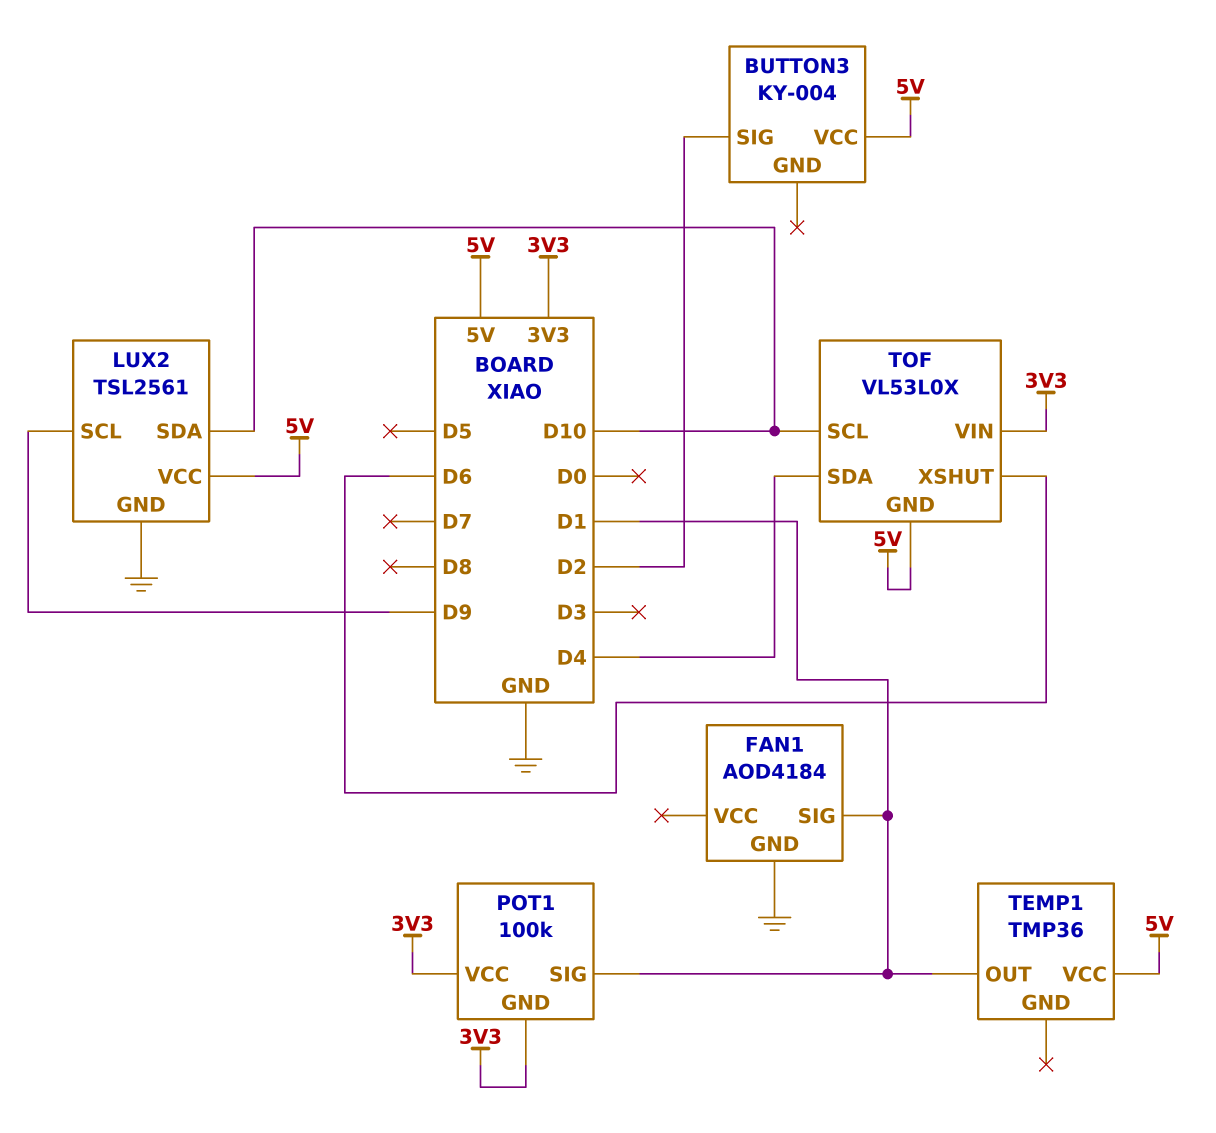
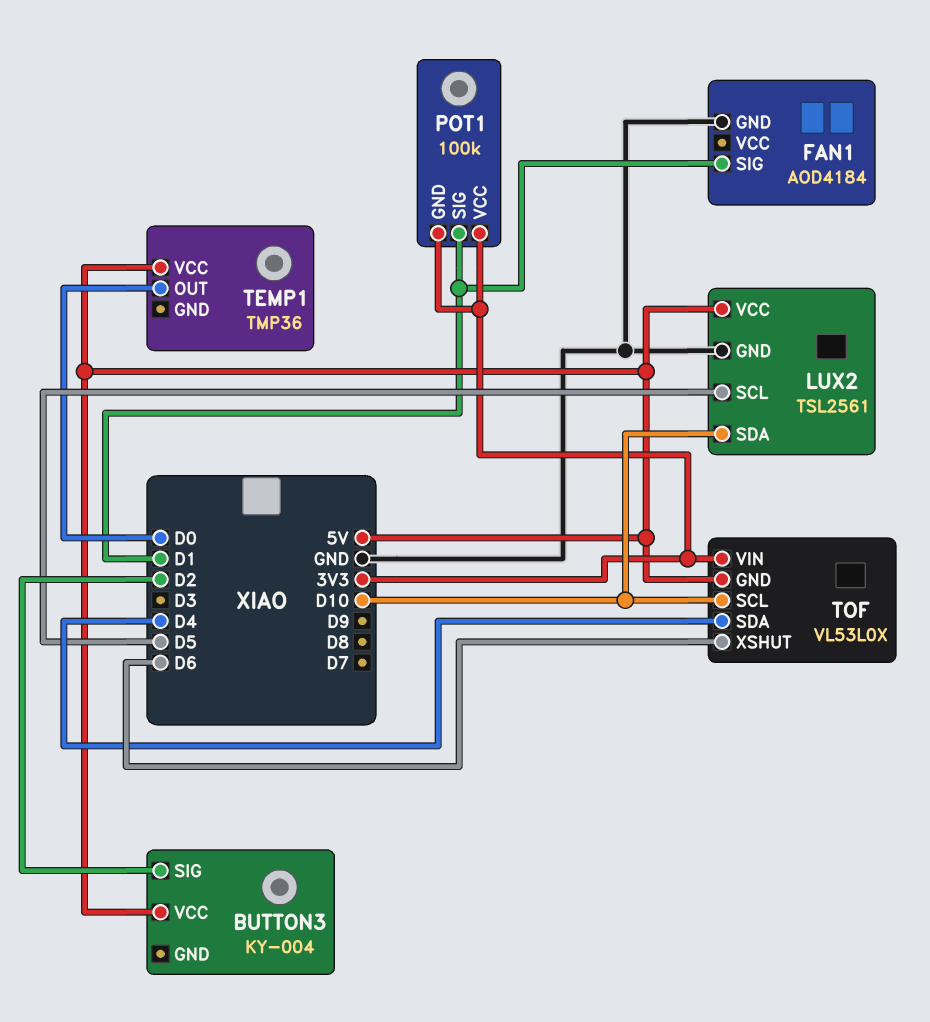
LUX2 pin SCL: D9 -> D5
TEMP1 pin OUT: D1 -> D0

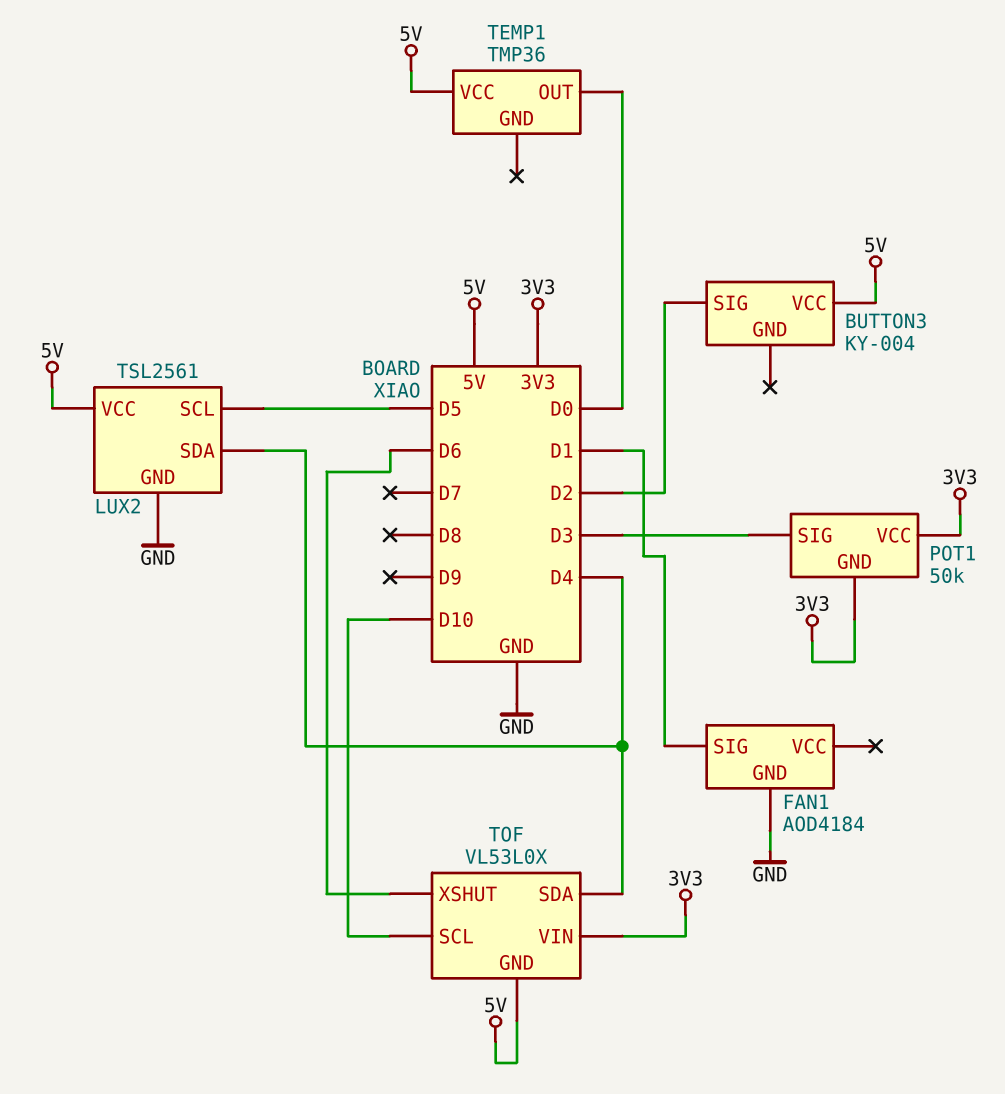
LUX2 pin SDA: D10 -> D4
POT1: 100k -> 50k
POT1 pin SIG: D1 -> D3

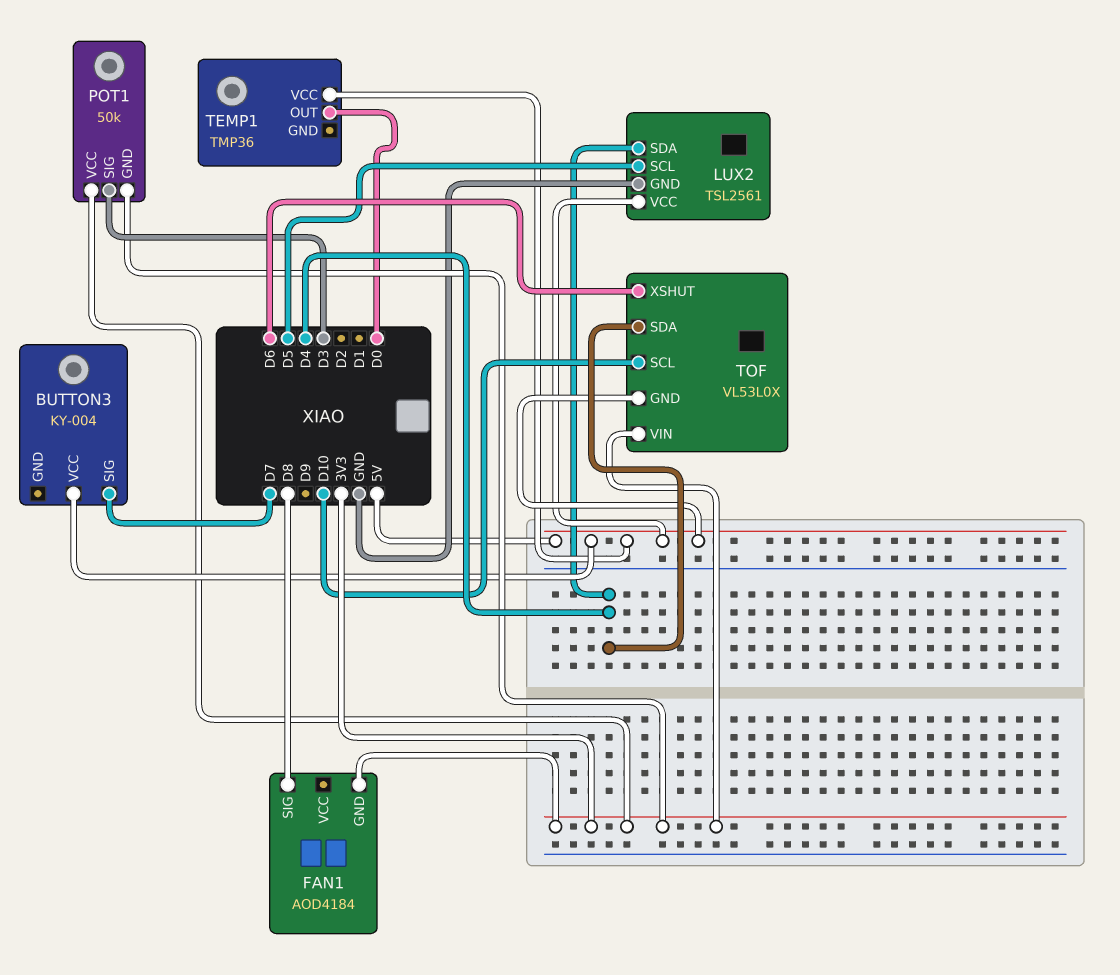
BUTTON3 pin SIG: D2 -> D7
FAN1 pin GND: GND -> 3V3
FAN1 pin SIG: D1 -> D8

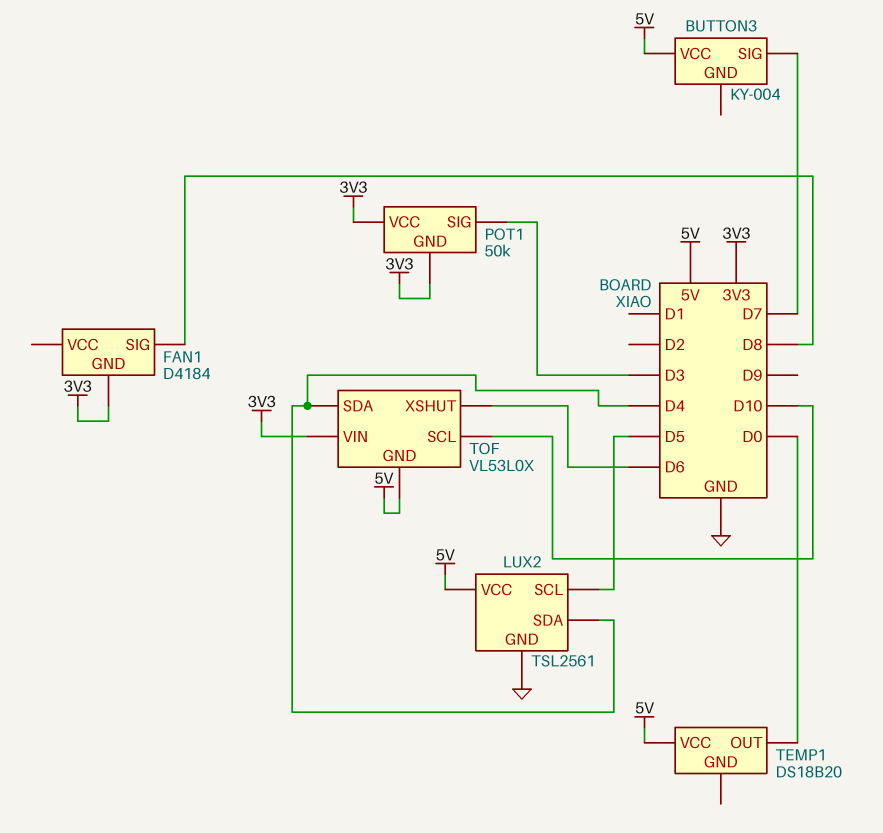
FAN1: AOD4184 -> D4184
TEMP1: TMP36 -> DS18B20

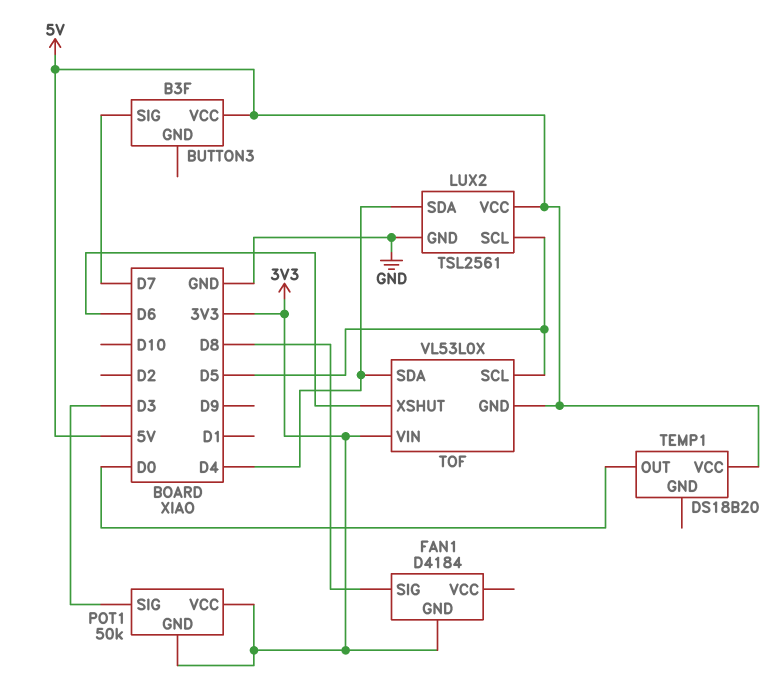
BUTTON3: KY-004 -> B3F
TOF pin SCL: D10 -> D5

